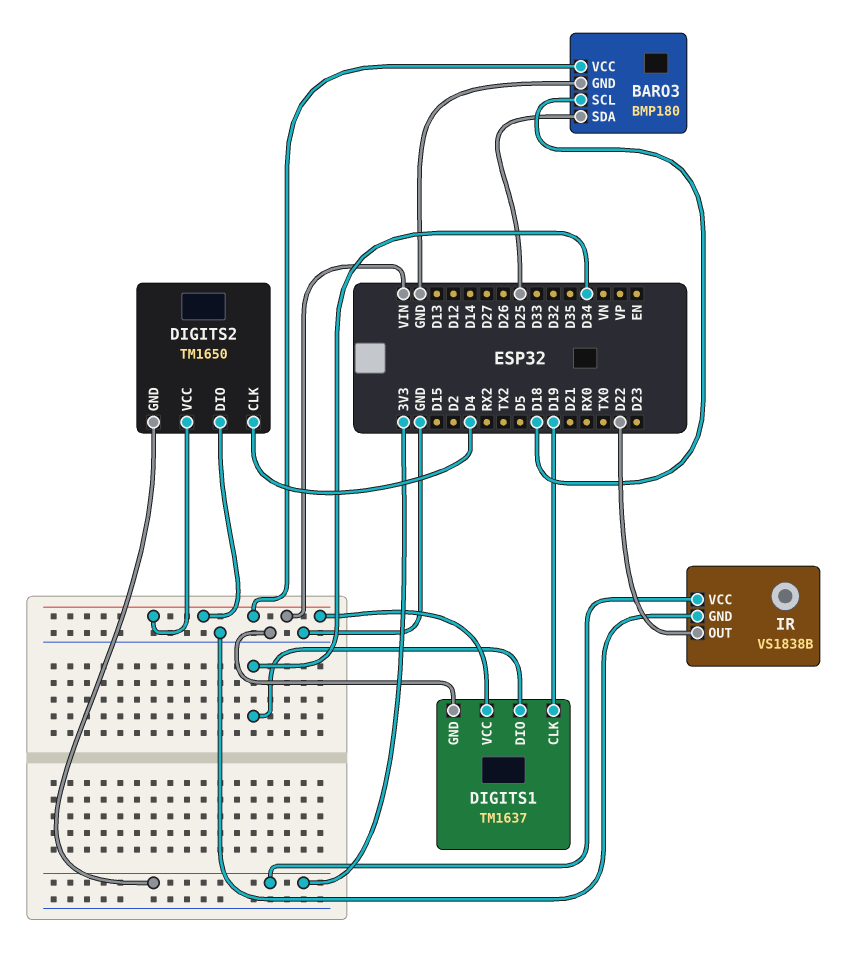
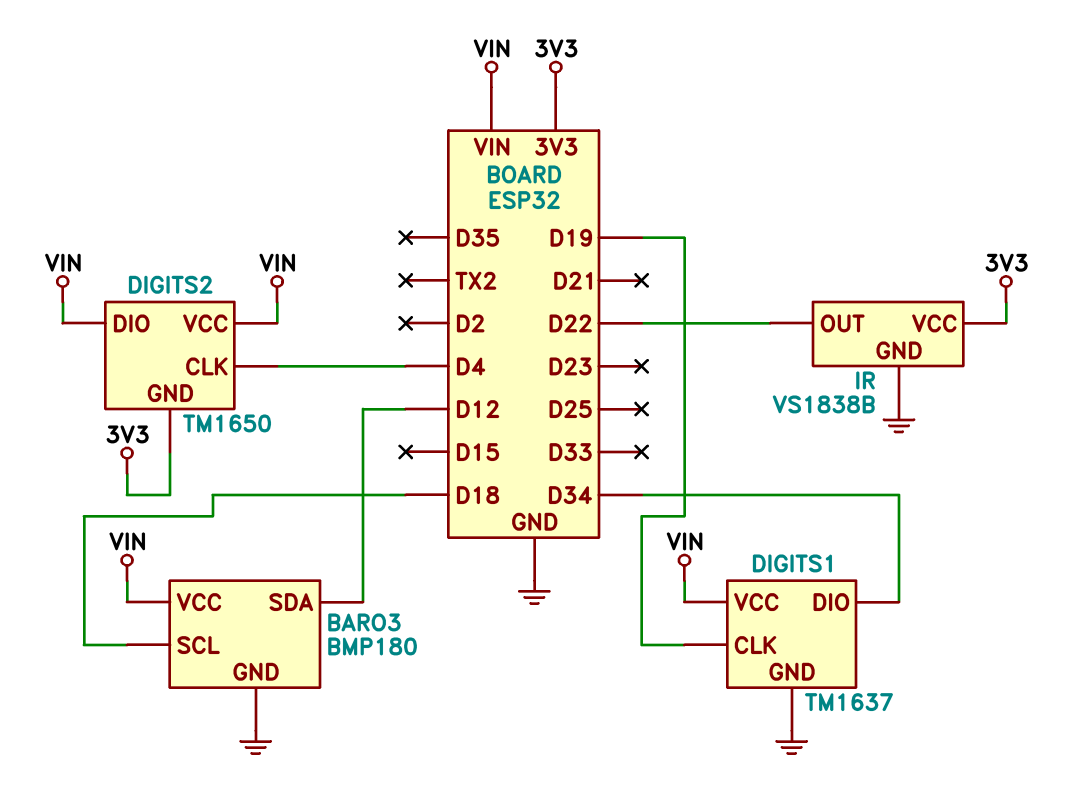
BARO3 pin SDA: D25 -> D12

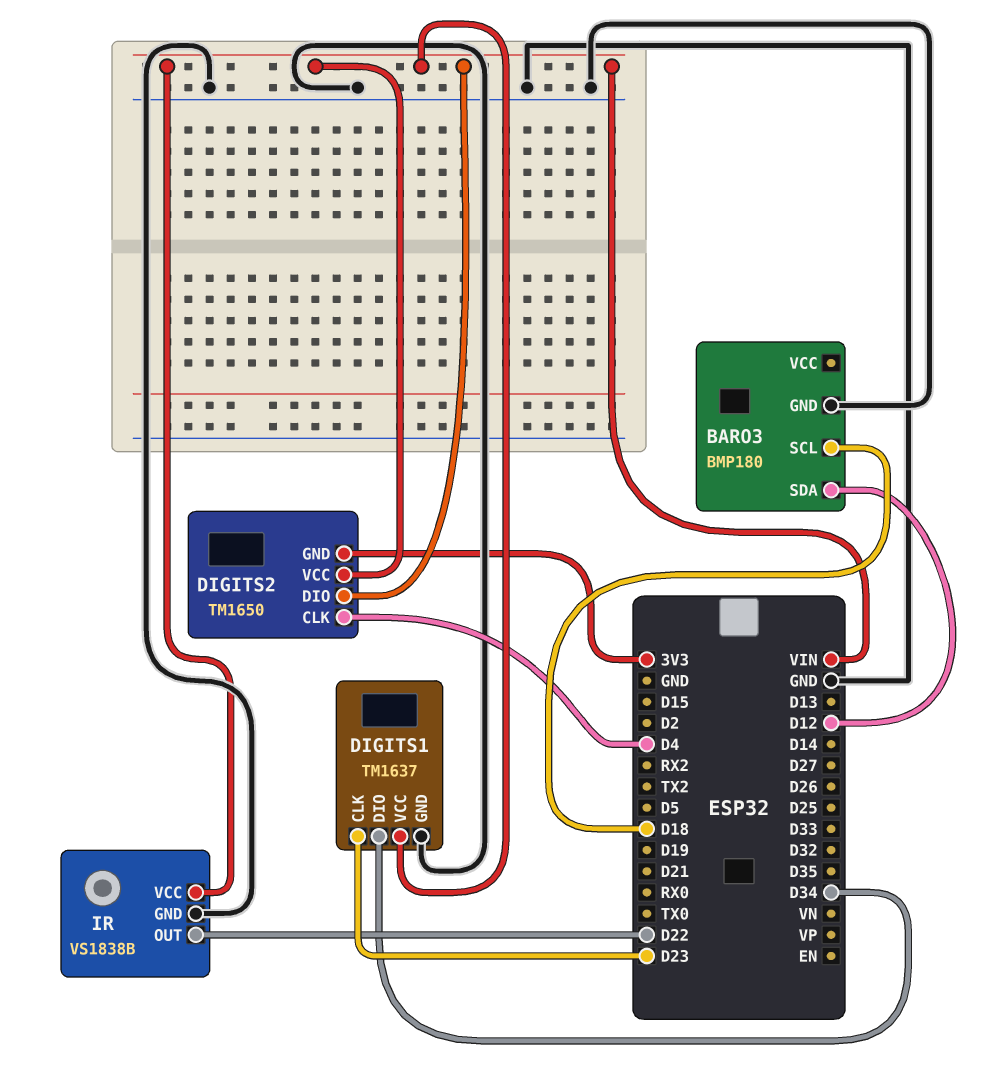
BARO3 pin VCC: VIN -> none
DIGITS1 pin CLK: D19 -> D23
IR pin VCC: 3V3 -> VIN

